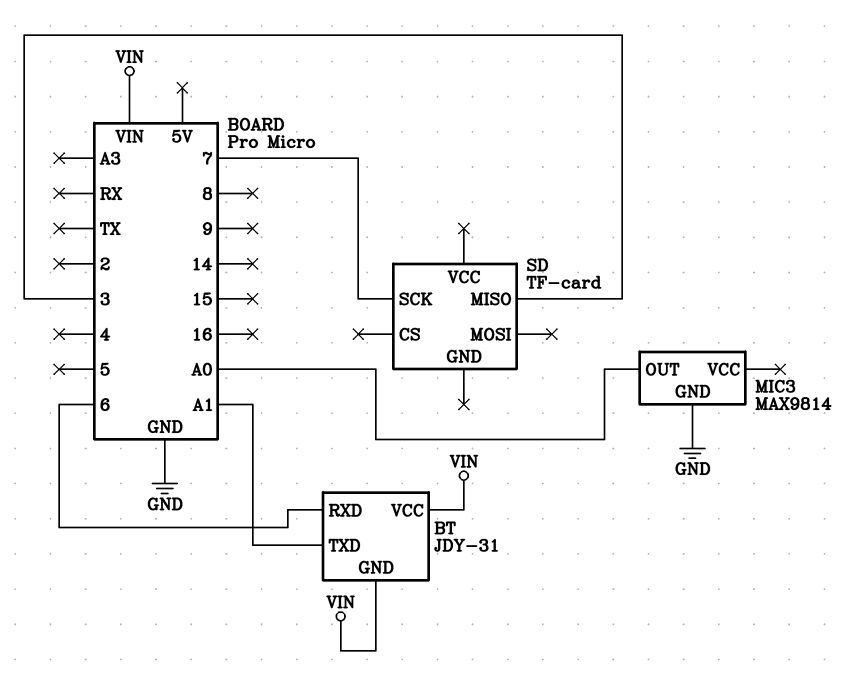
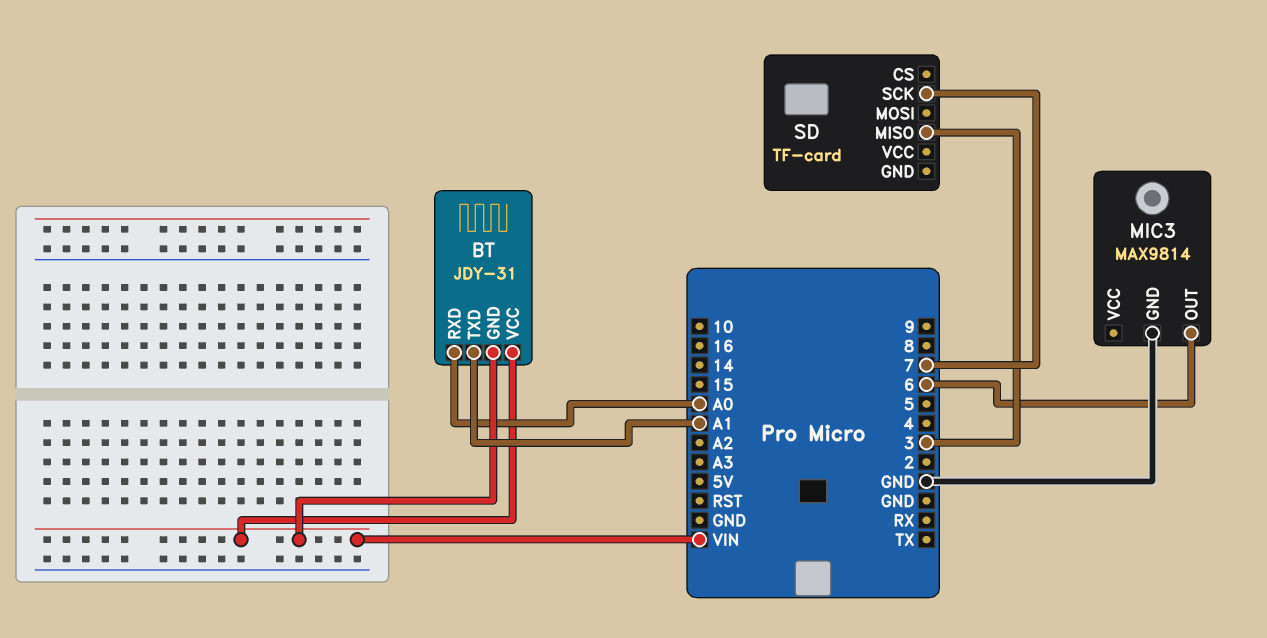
BT pin RXD: 6 -> A0
MIC3 pin OUT: A0 -> 6

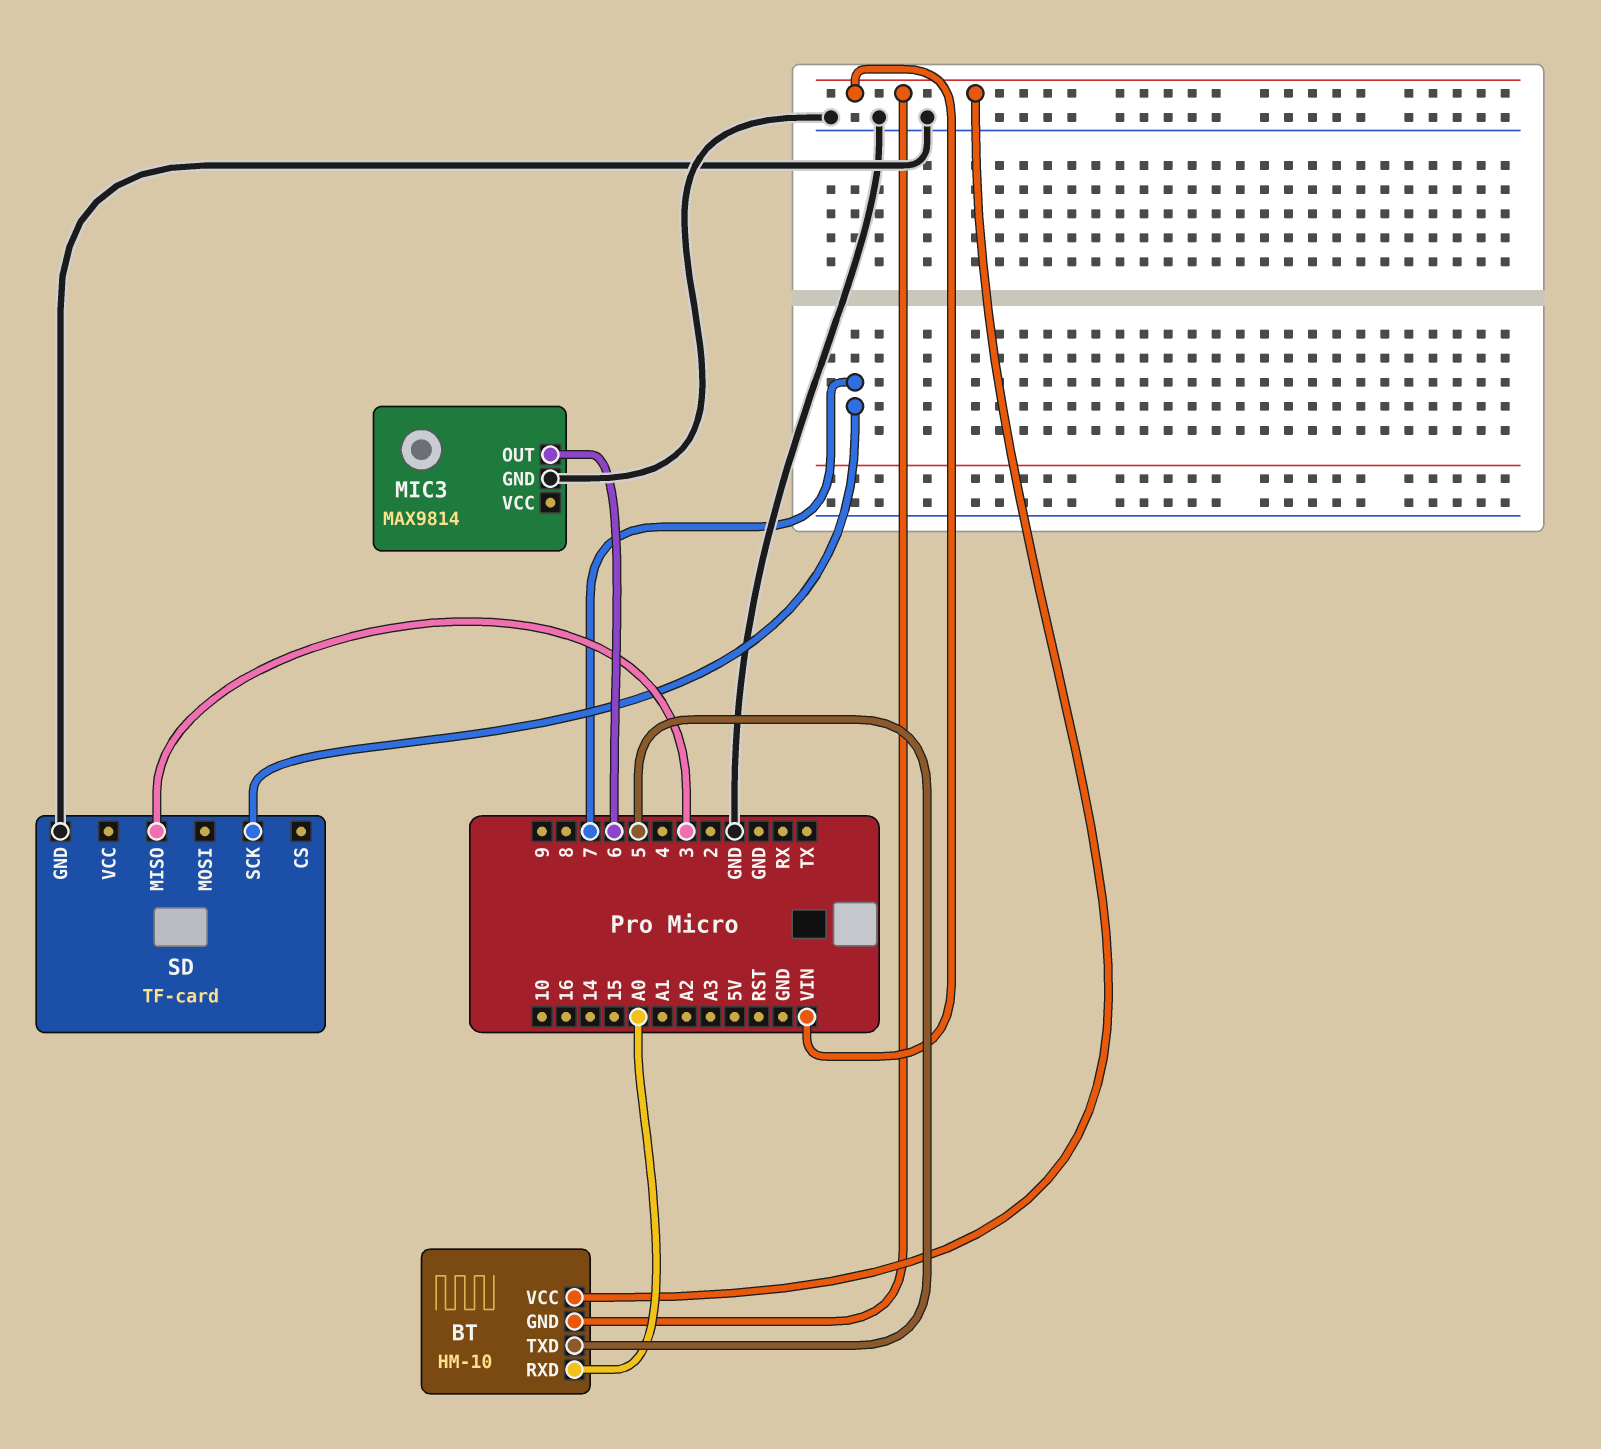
BT: JDY-31 -> HM-10
BT pin TXD: A1 -> 5
SD pin GND: none -> GND

